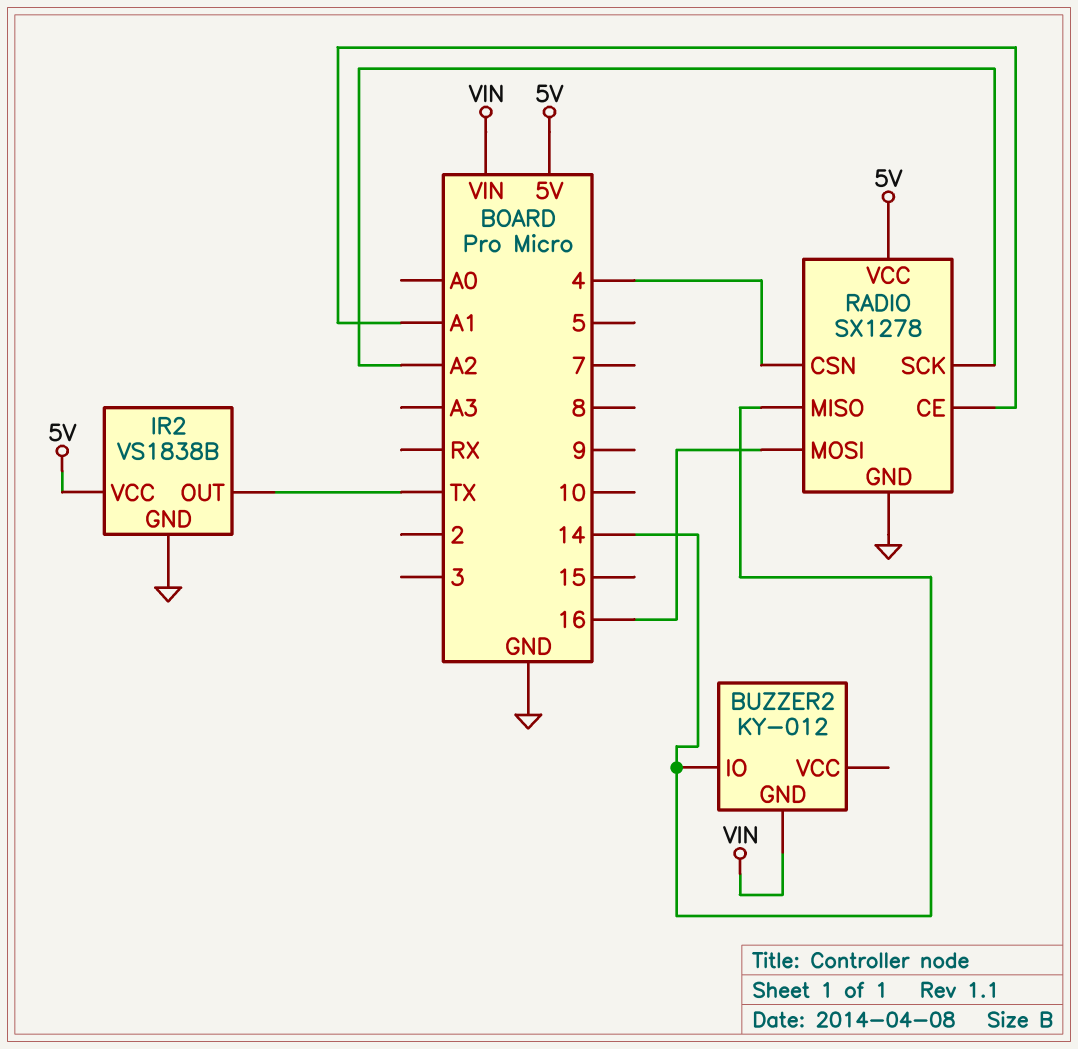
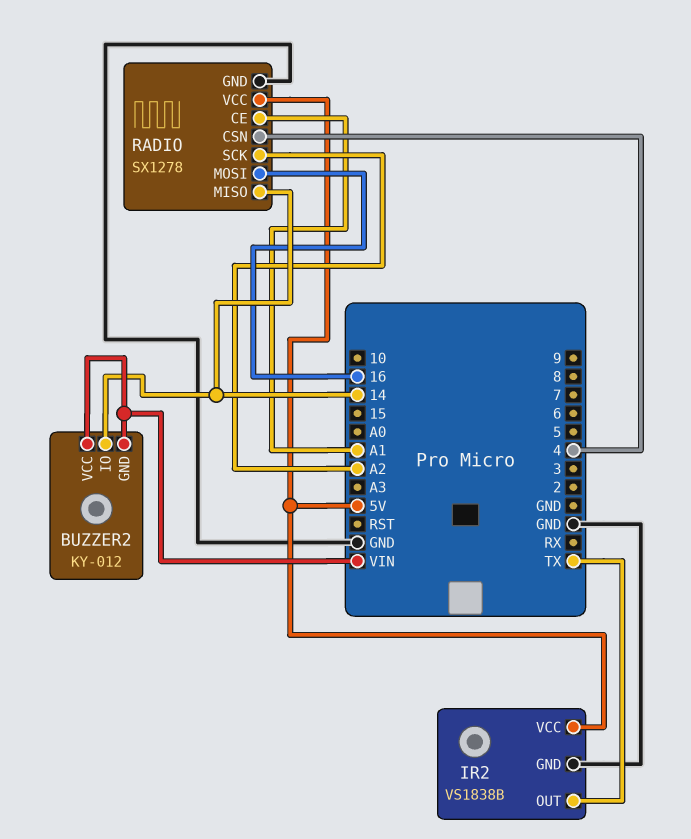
BUZZER2 pin VCC: none -> VIN

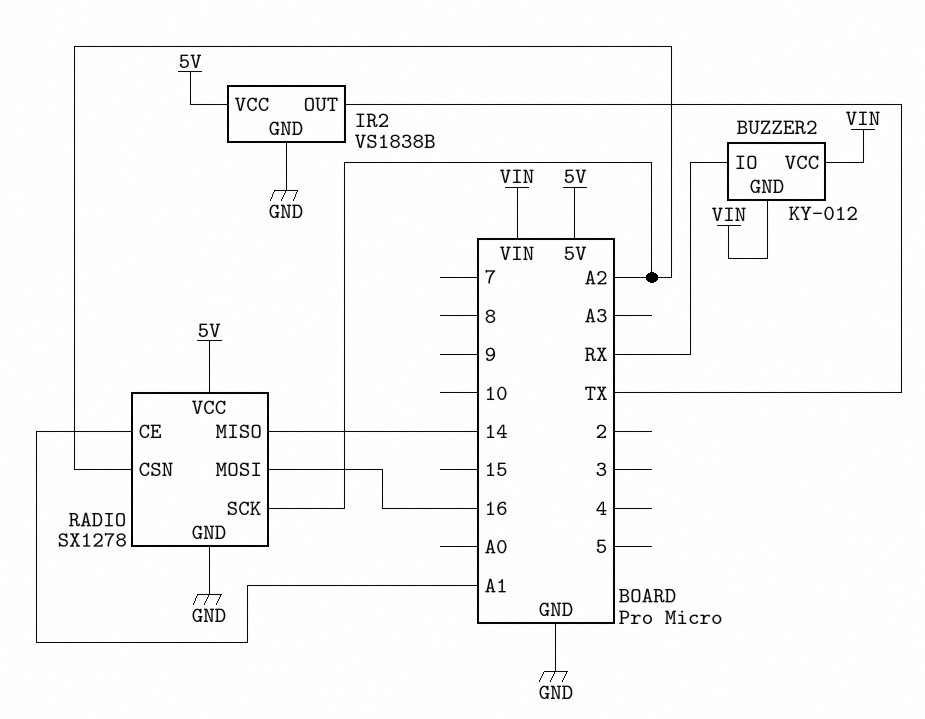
BUZZER2 pin IO: 14 -> RX
RADIO pin CSN: 4 -> A2

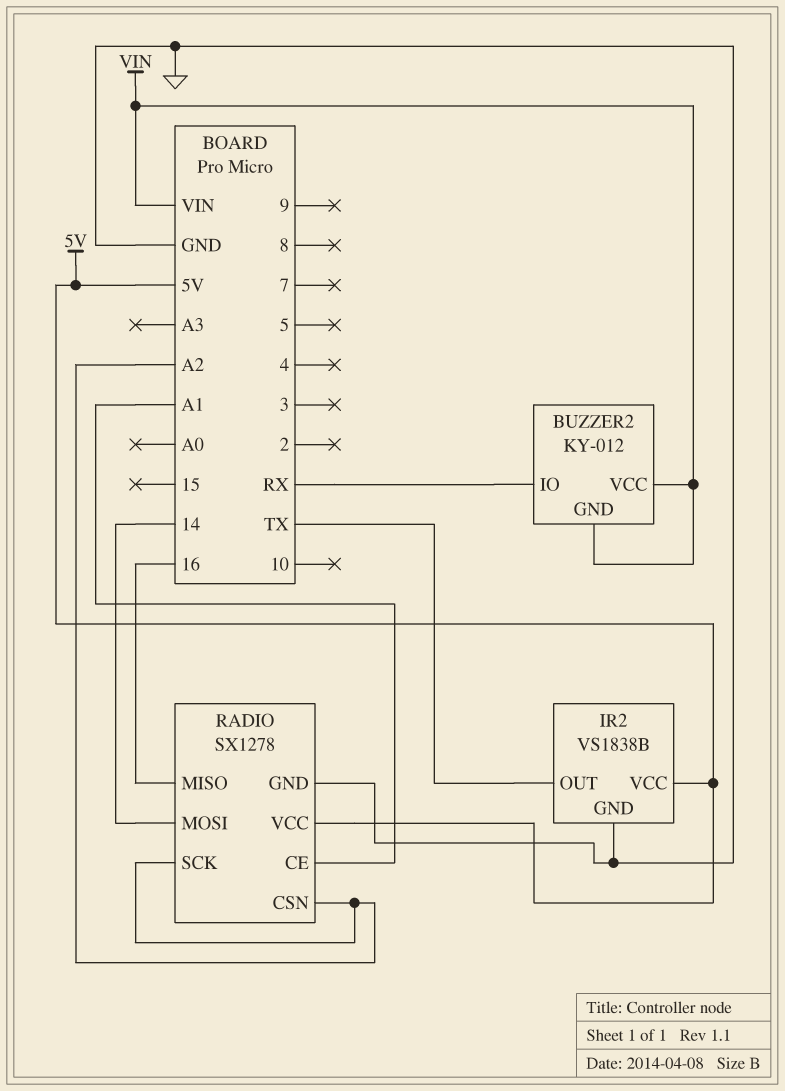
RADIO pin MISO: 14 -> 16
RADIO pin MOSI: 16 -> 14

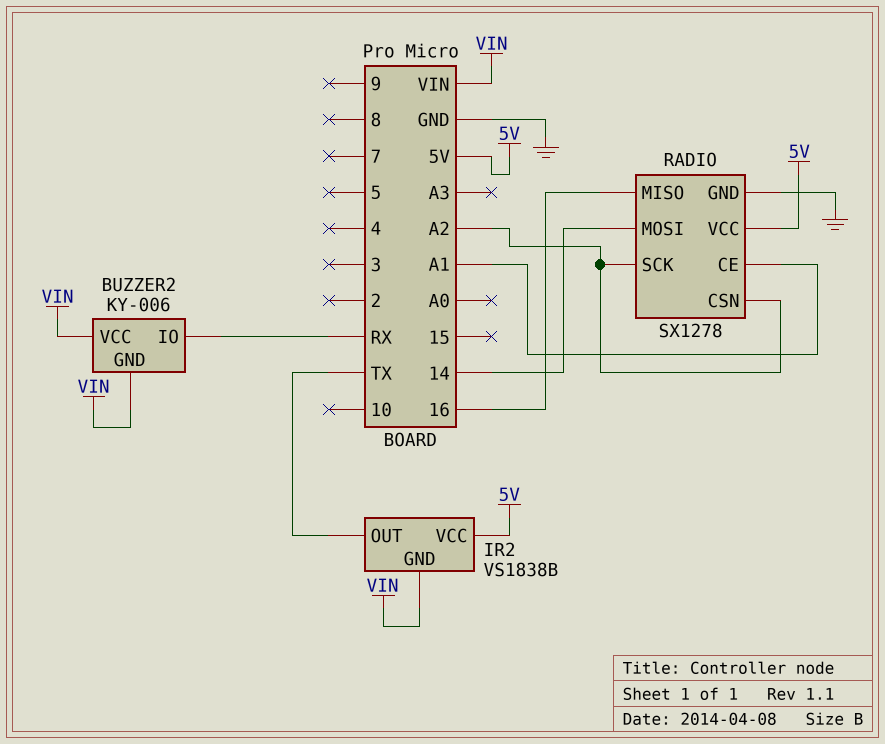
BUZZER2: KY-012 -> KY-006
IR2 pin GND: GND -> VIN

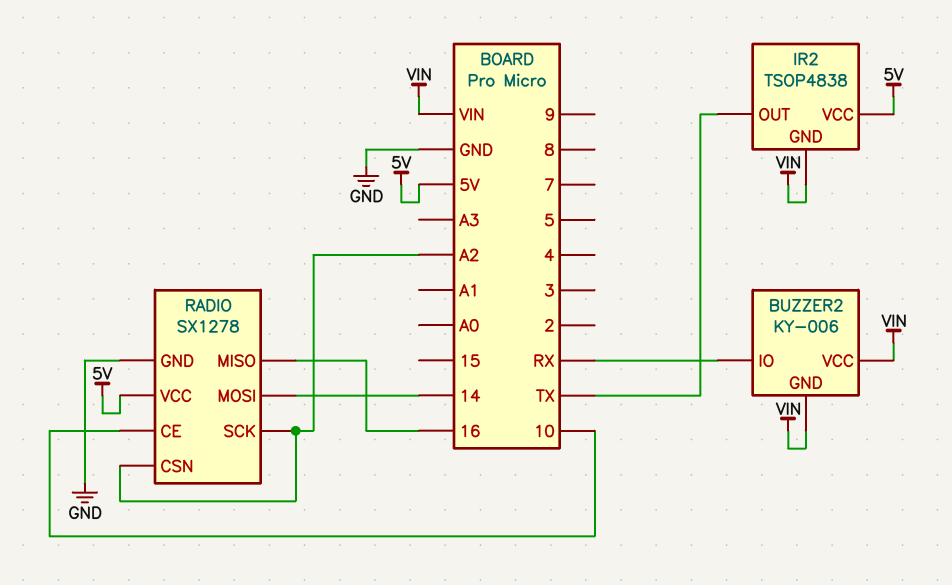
IR2: VS1838B -> TSOP4838
RADIO pin CE: A1 -> 10

